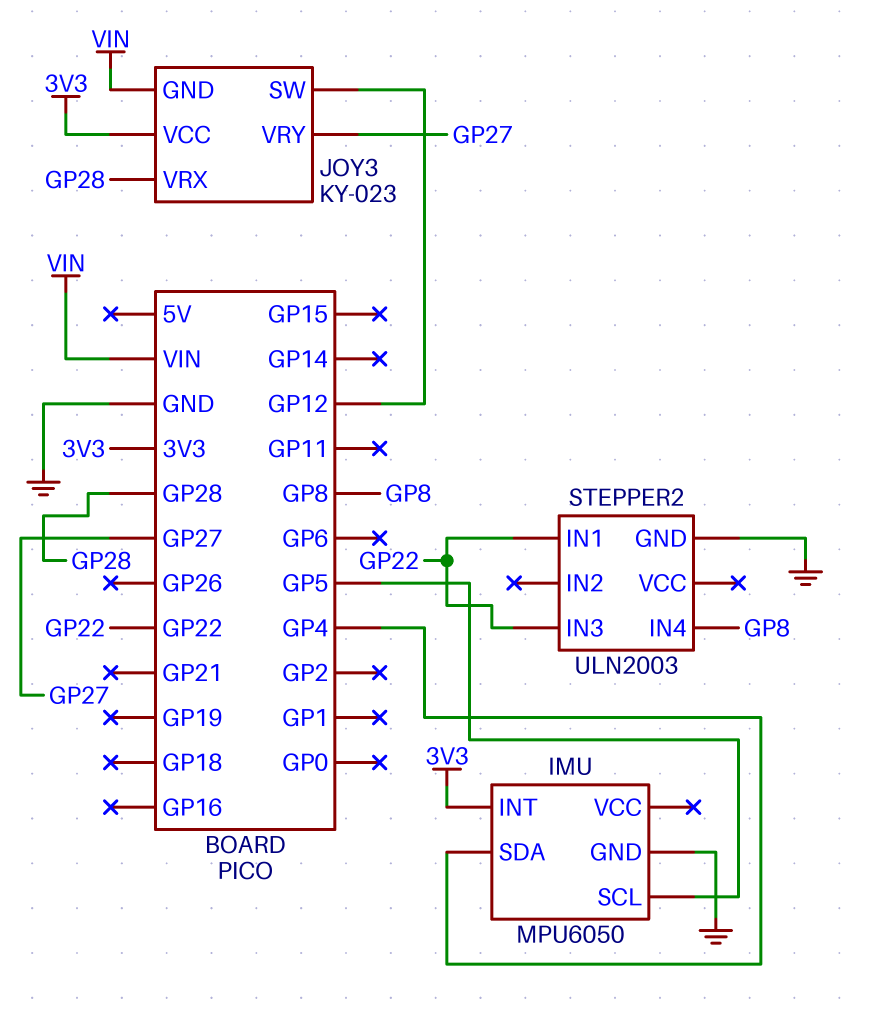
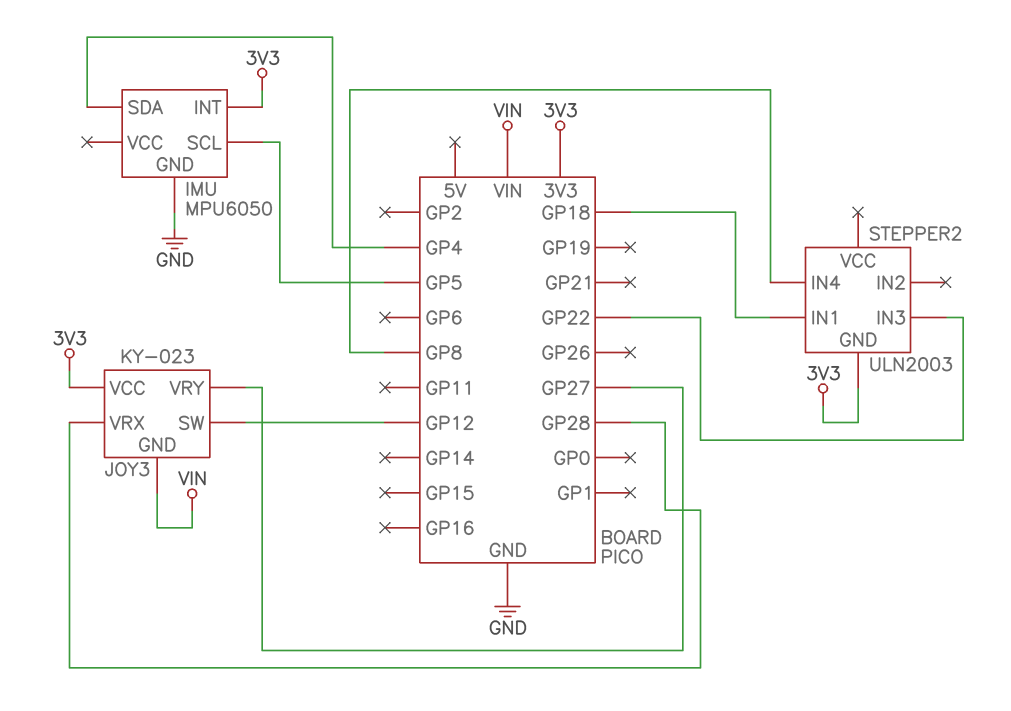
STEPPER2 pin GND: GND -> 3V3
STEPPER2 pin IN1: GP22 -> GP18

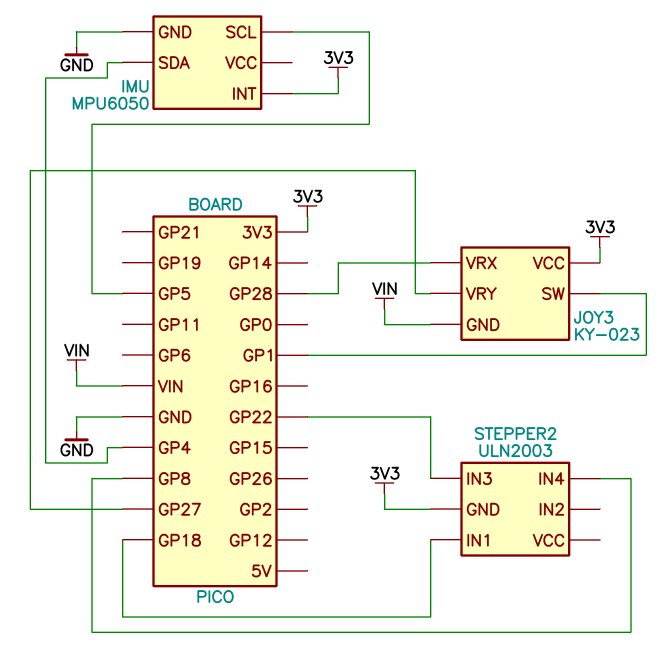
JOY3 pin SW: GP12 -> GP1

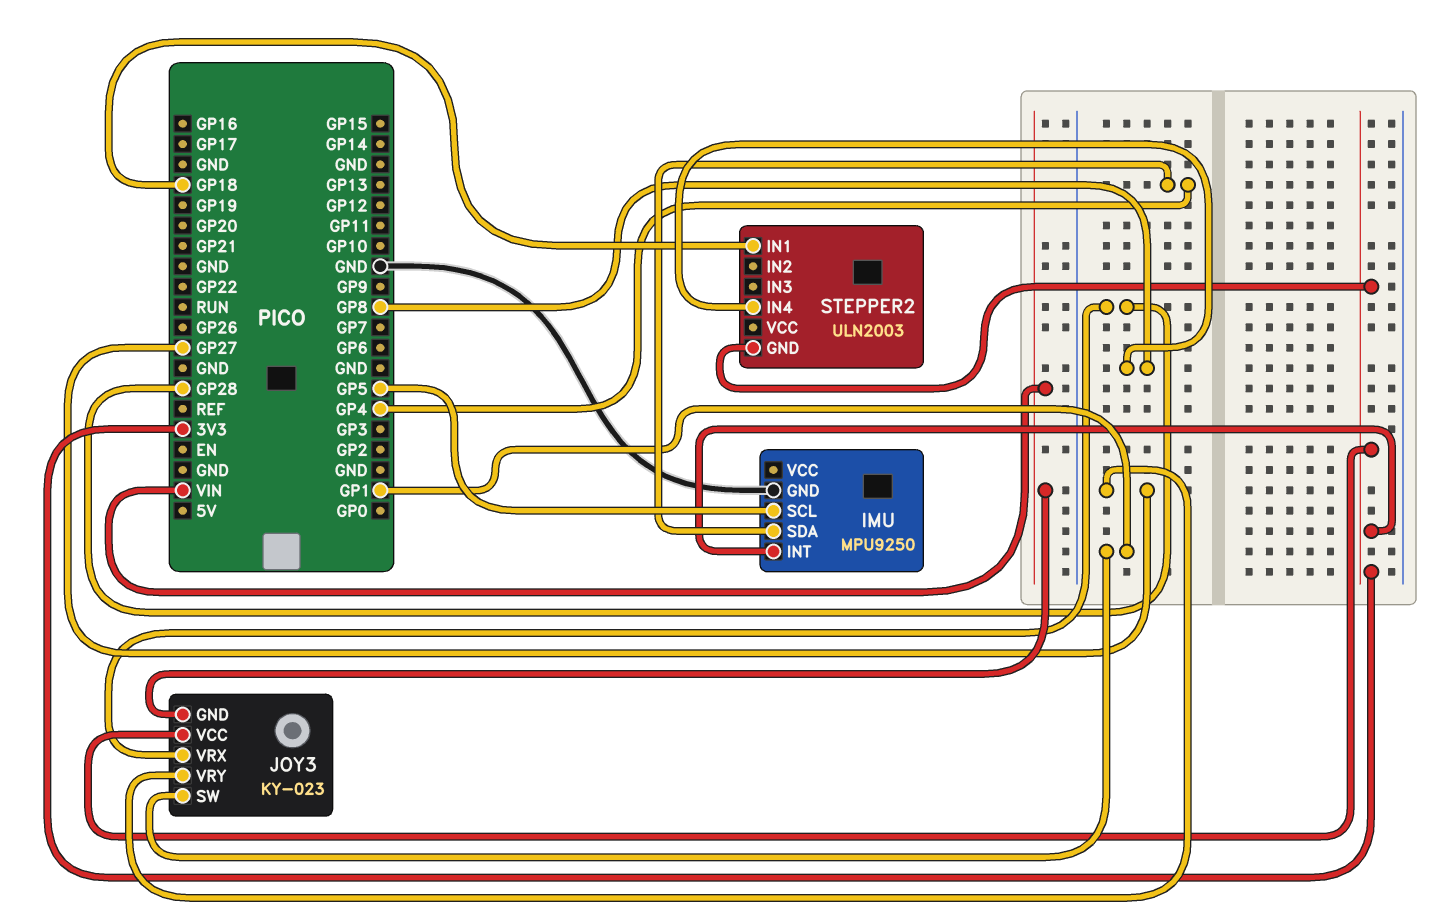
IMU: MPU6050 -> MPU9250
STEPPER2 pin IN3: GP22 -> none

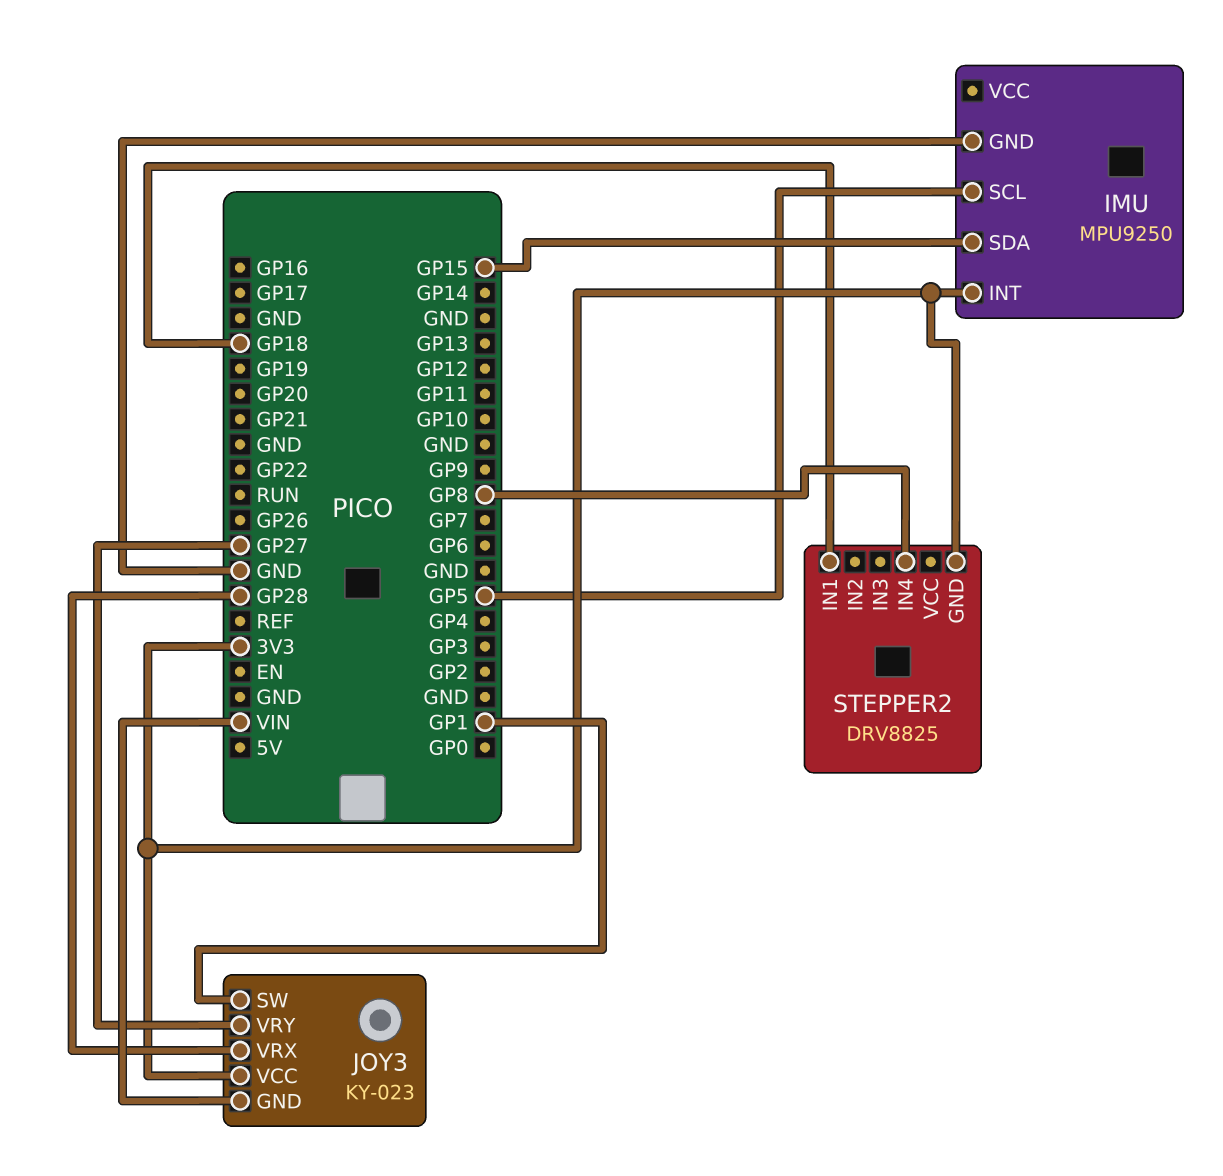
IMU pin SDA: GP4 -> GP15
STEPPER2: ULN2003 -> DRV8825

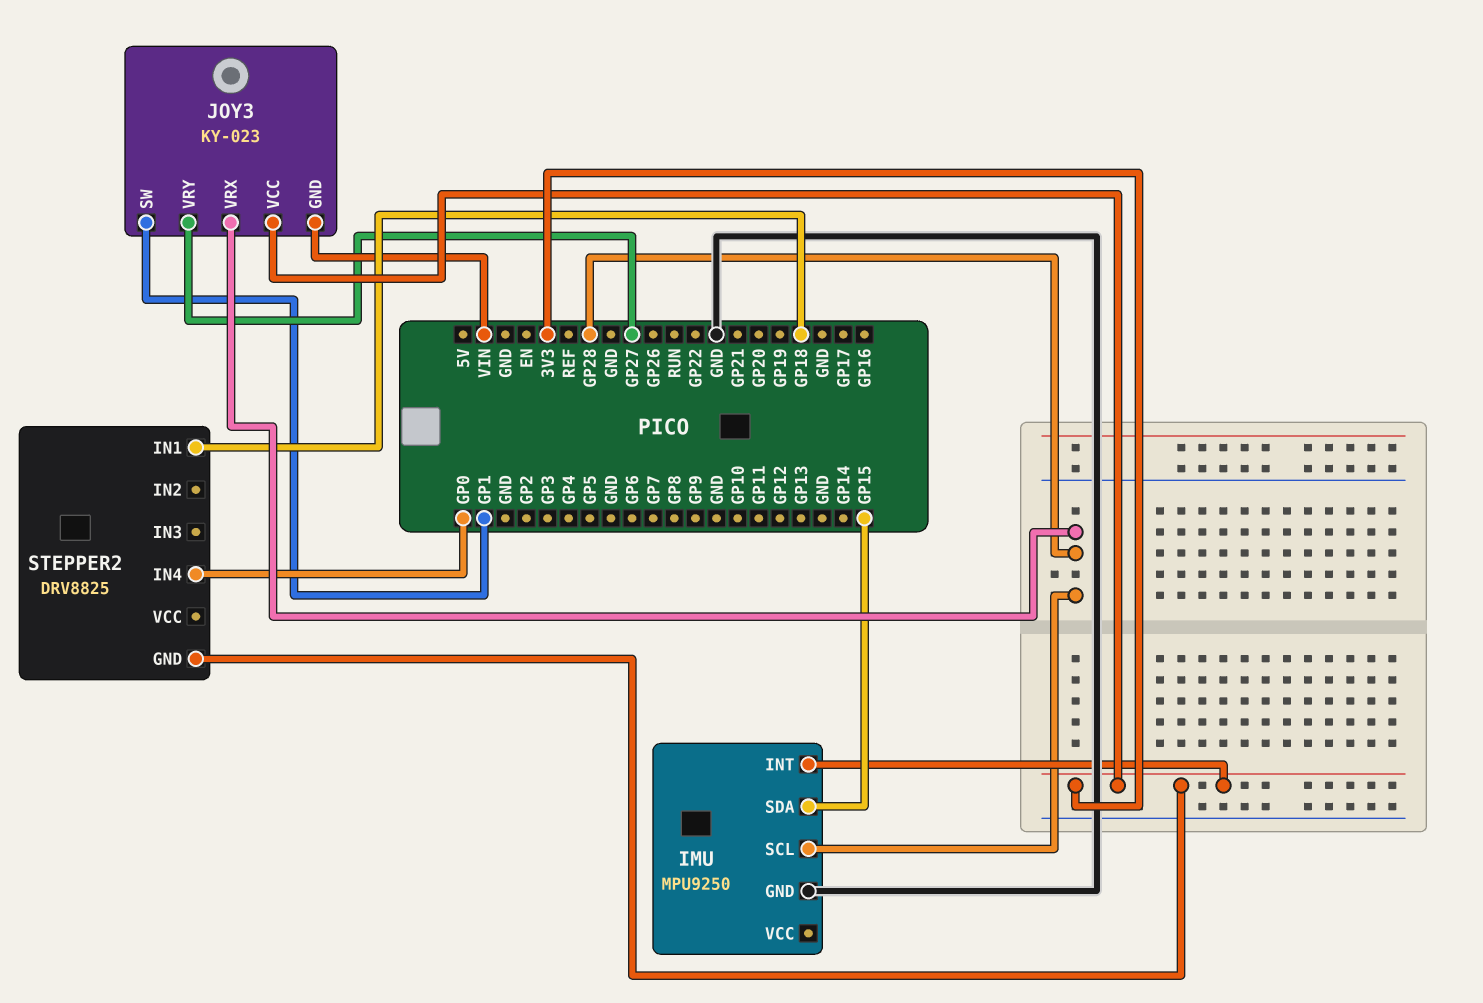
IMU pin SCL: GP5 -> GP28
STEPPER2 pin IN4: GP8 -> GP0

